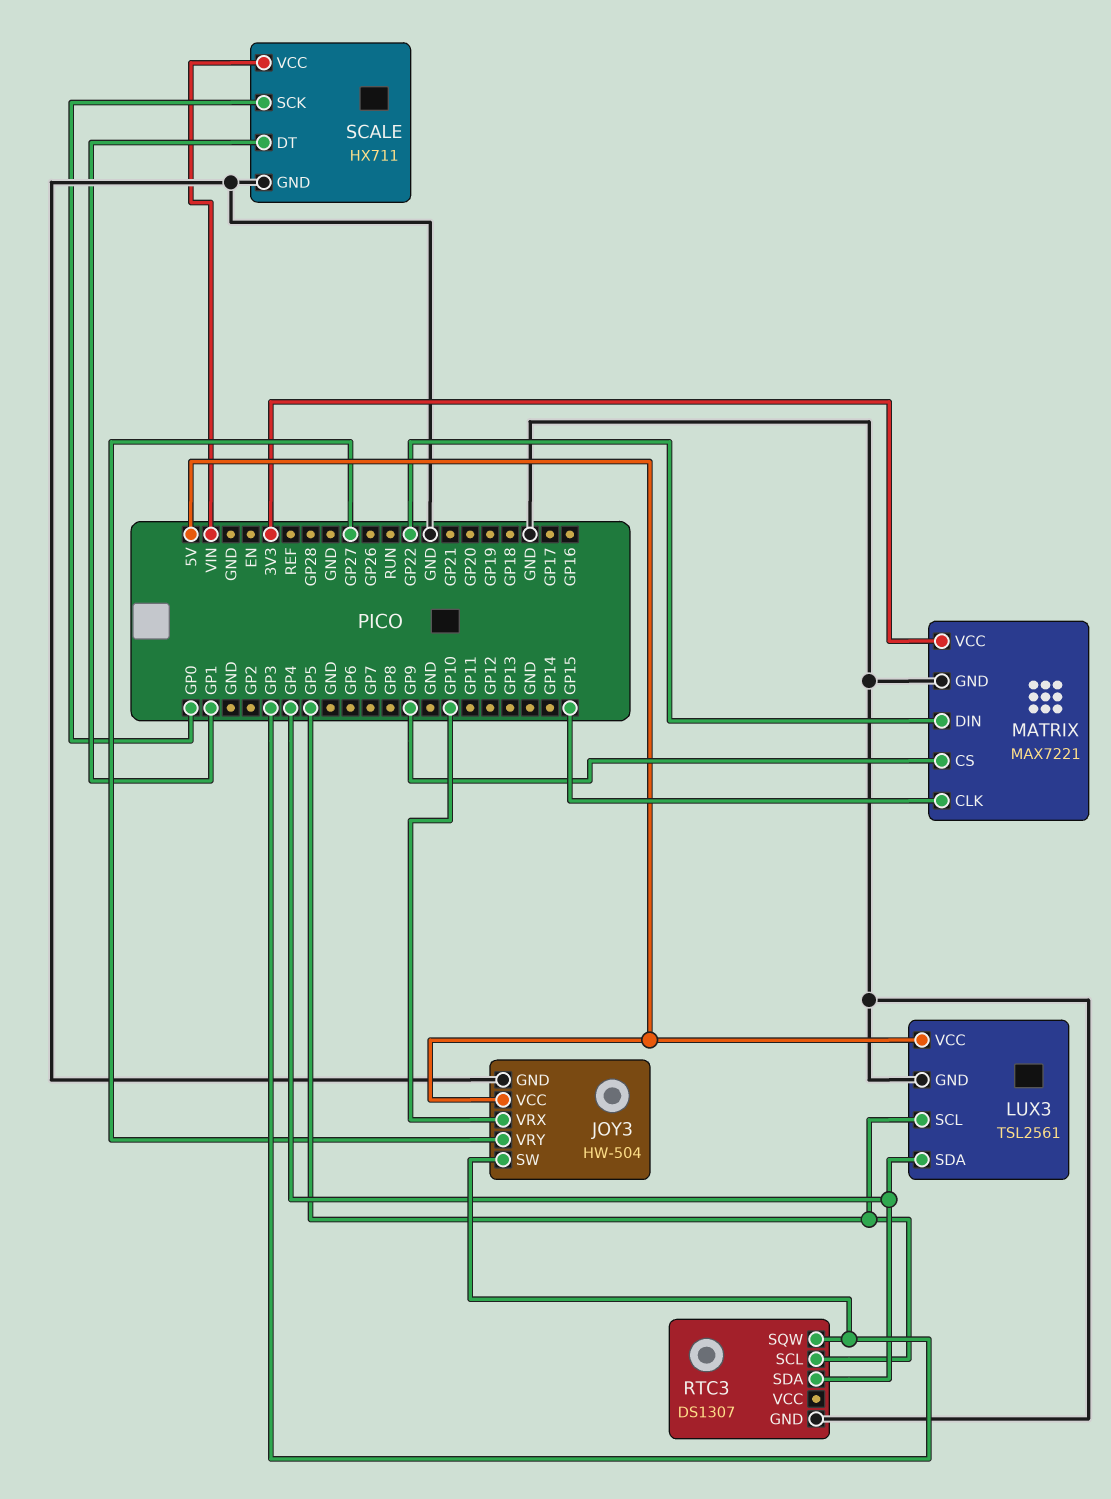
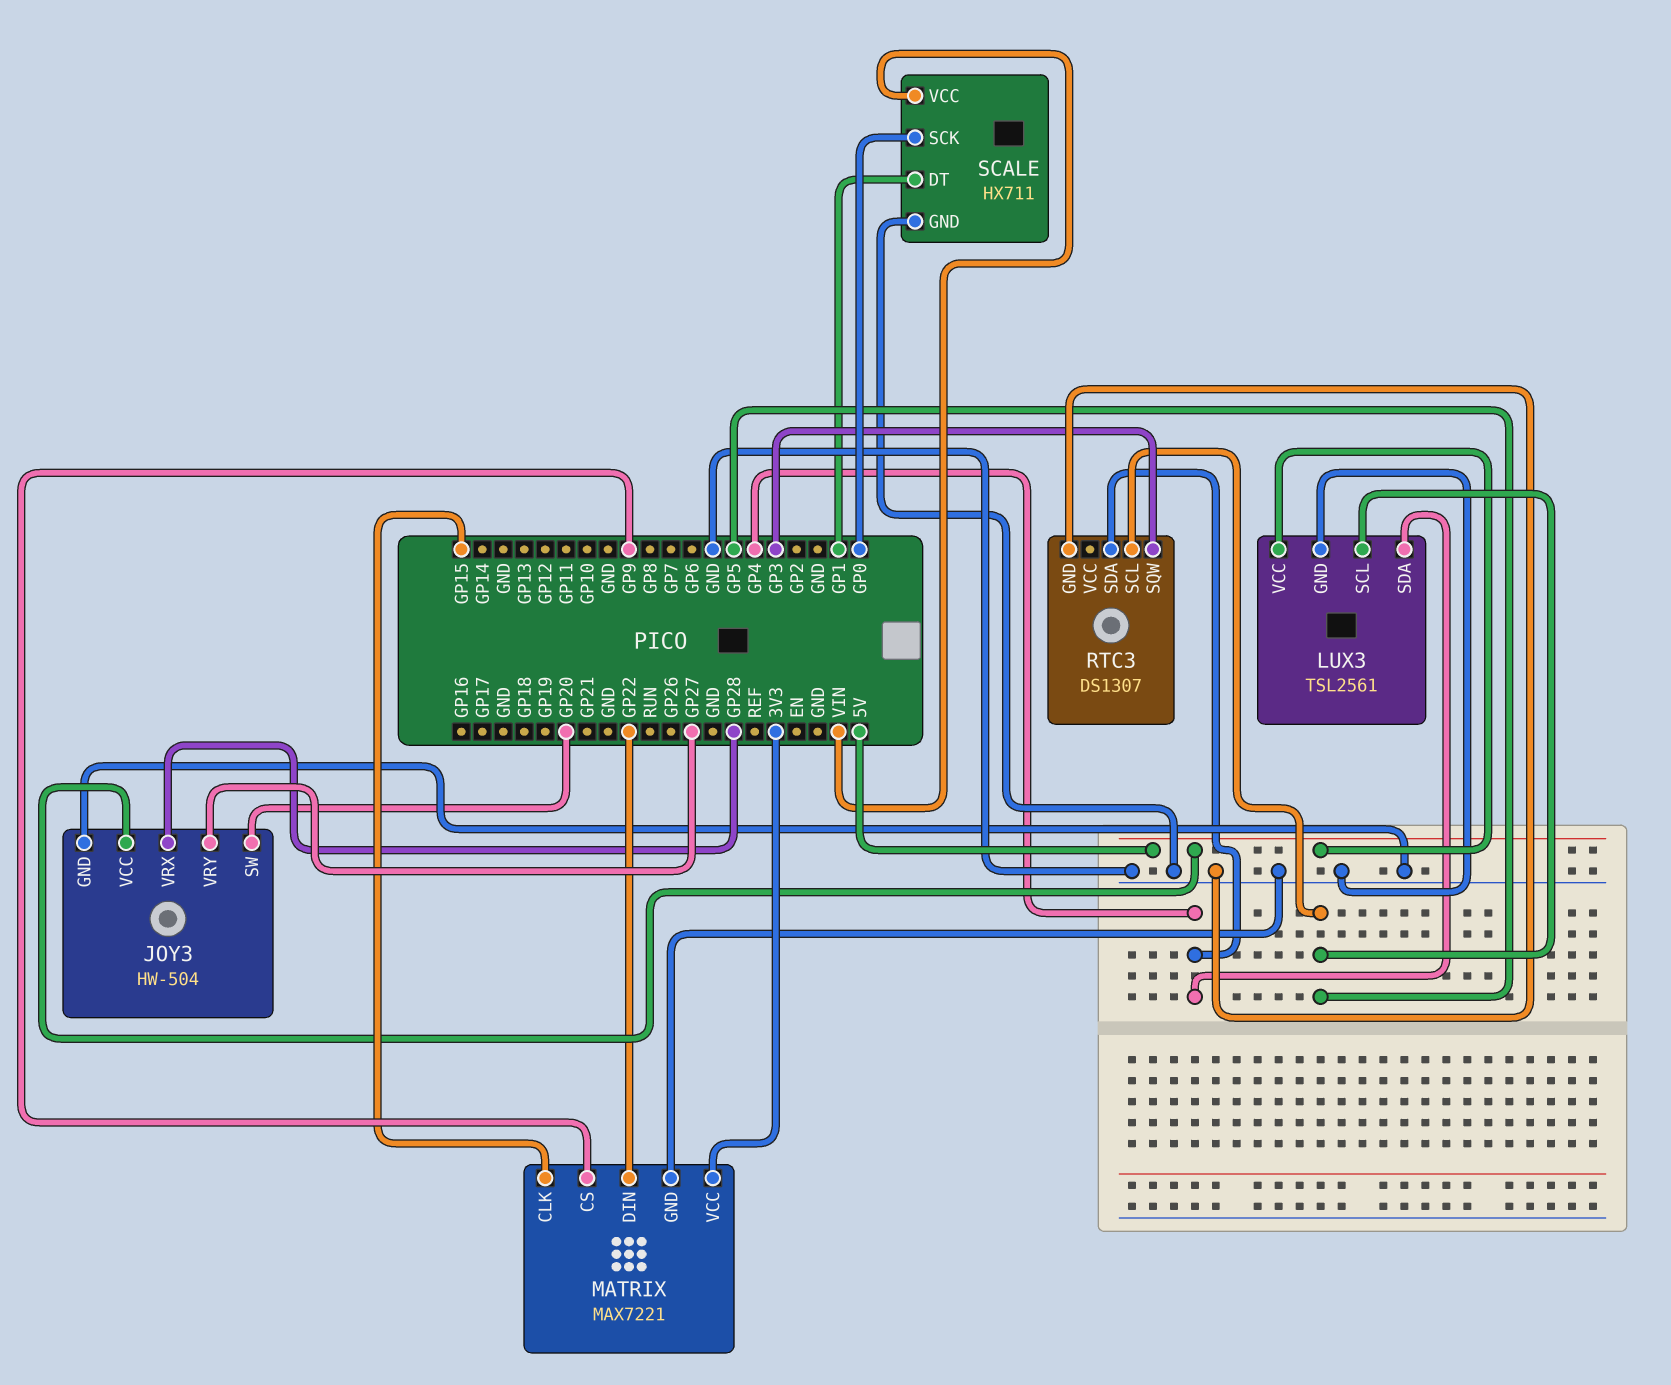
JOY3 pin SW: GP3 -> GP20
JOY3 pin VRX: GP10 -> GP28

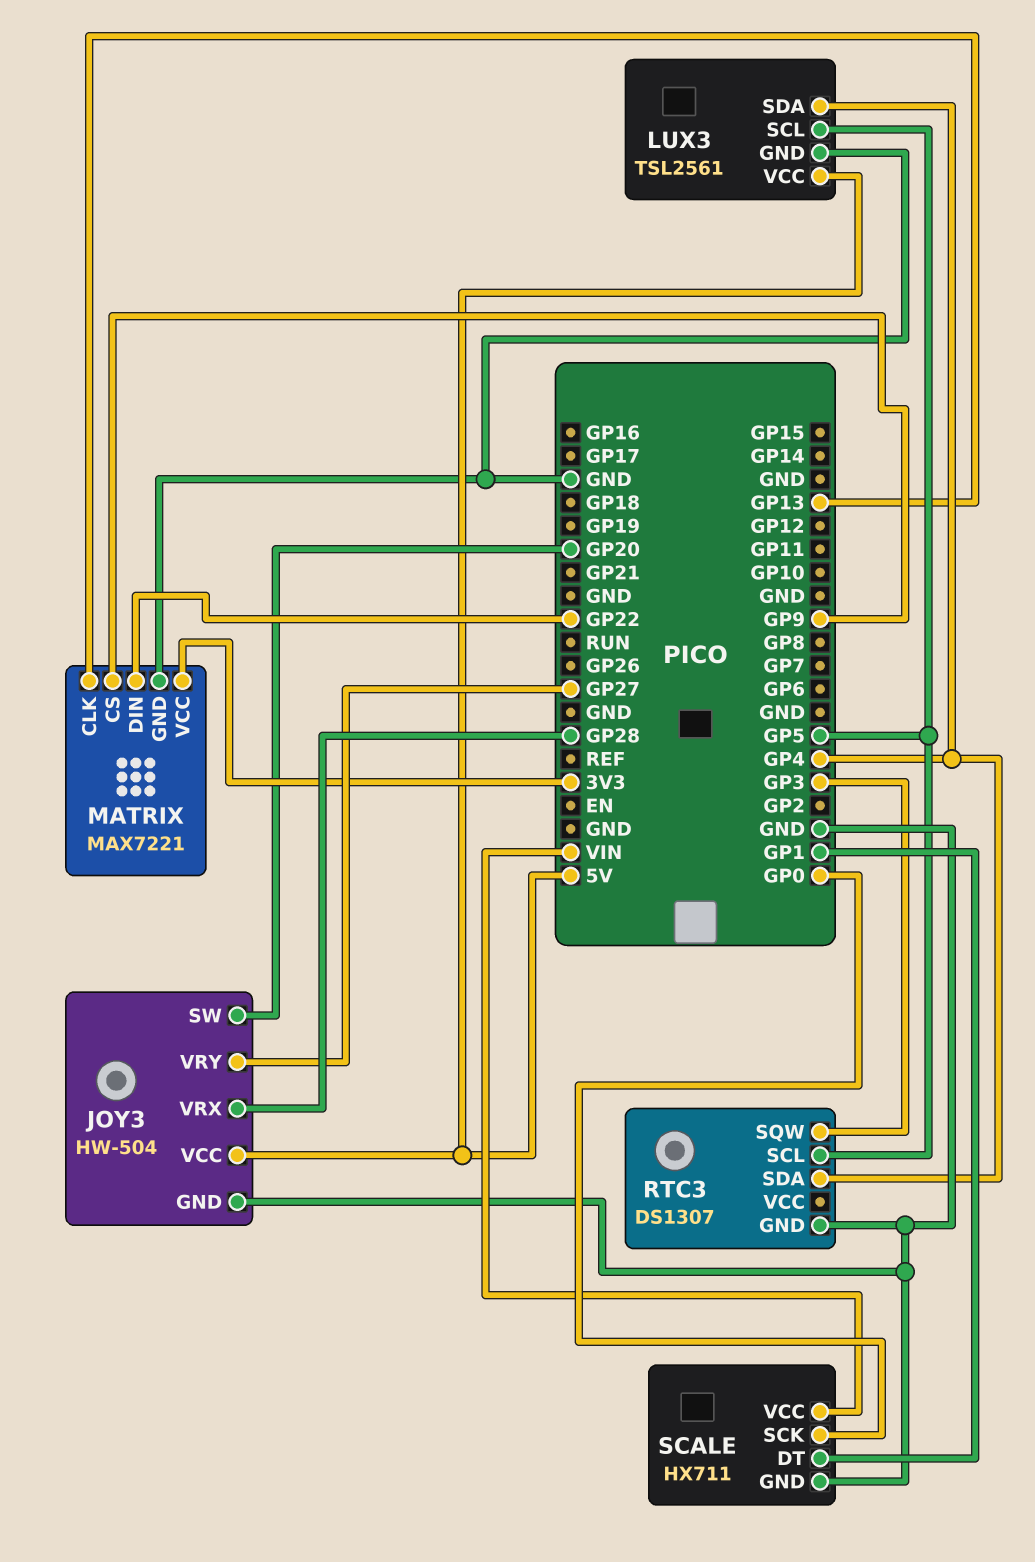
MATRIX pin CLK: GP15 -> GP13

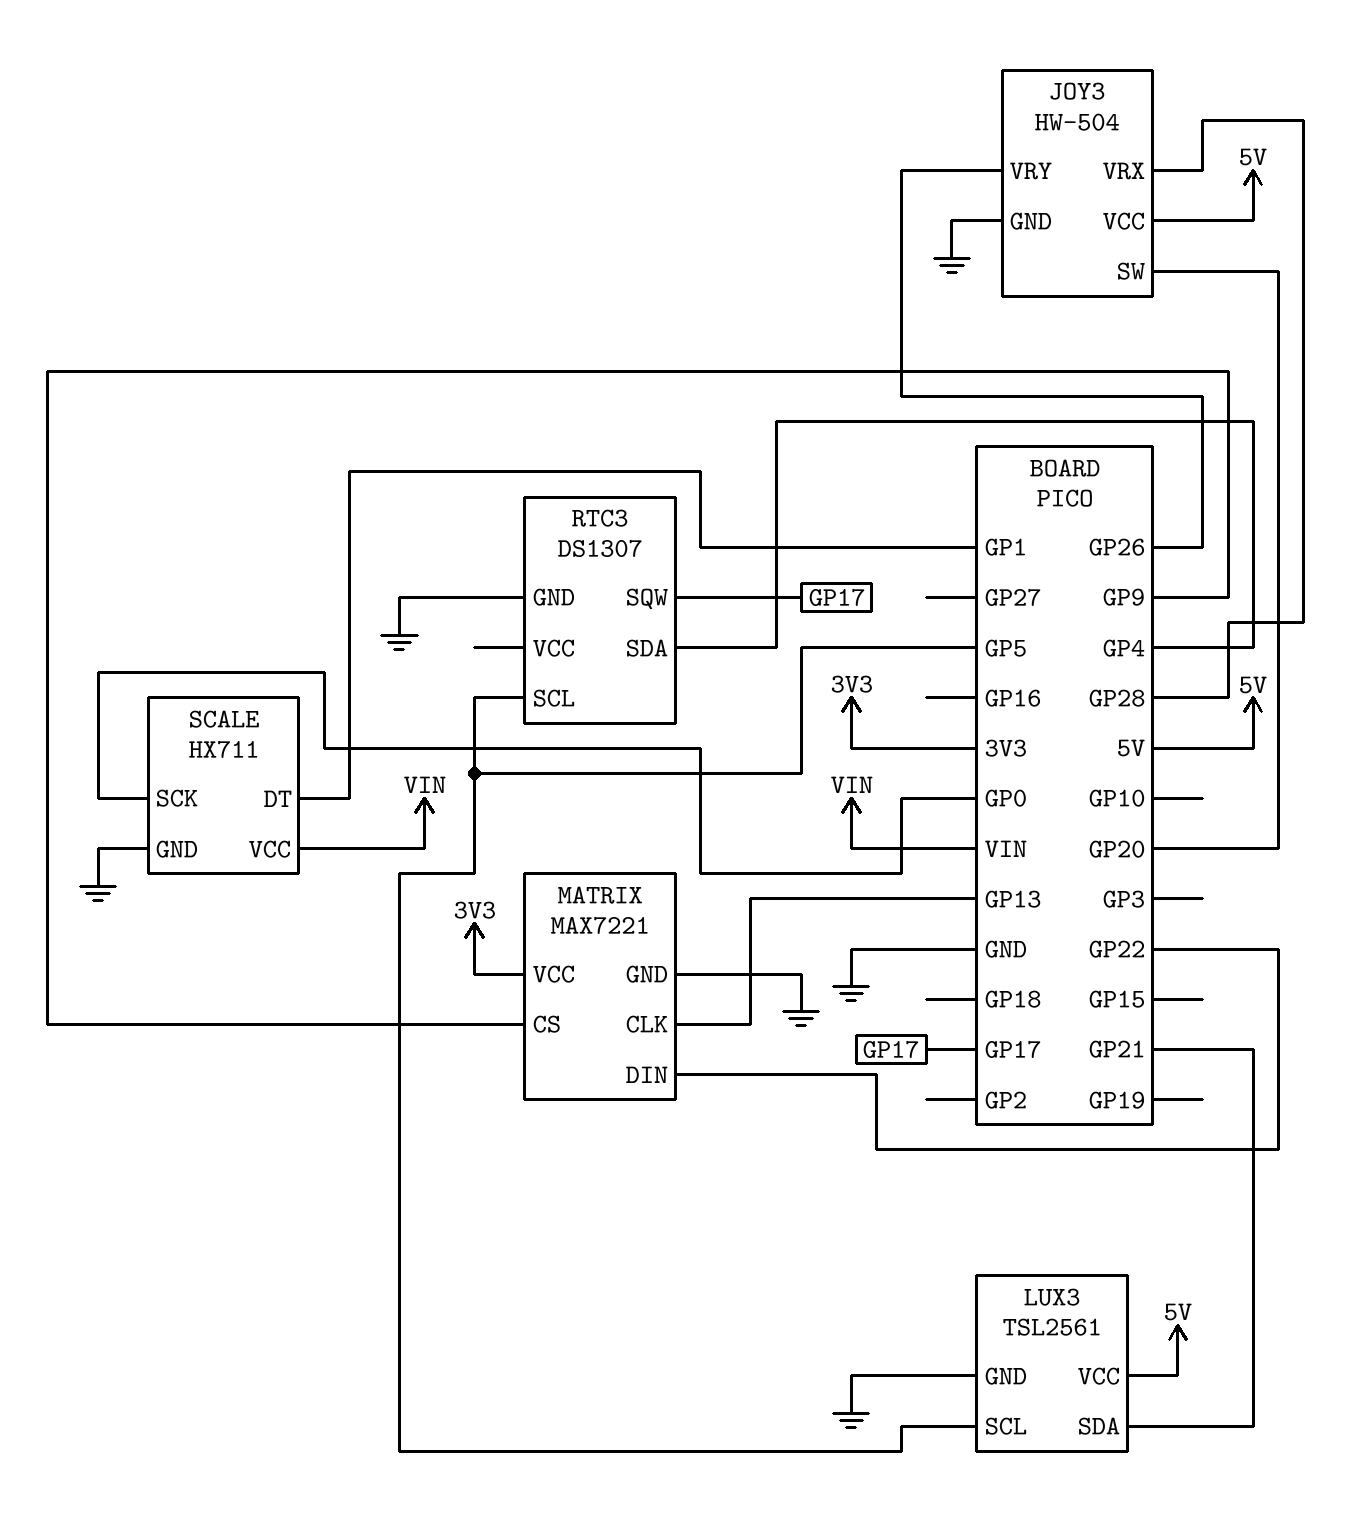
JOY3 pin VRY: GP27 -> GP26
LUX3 pin SDA: GP4 -> GP21
RTC3 pin SQW: GP3 -> GP17

